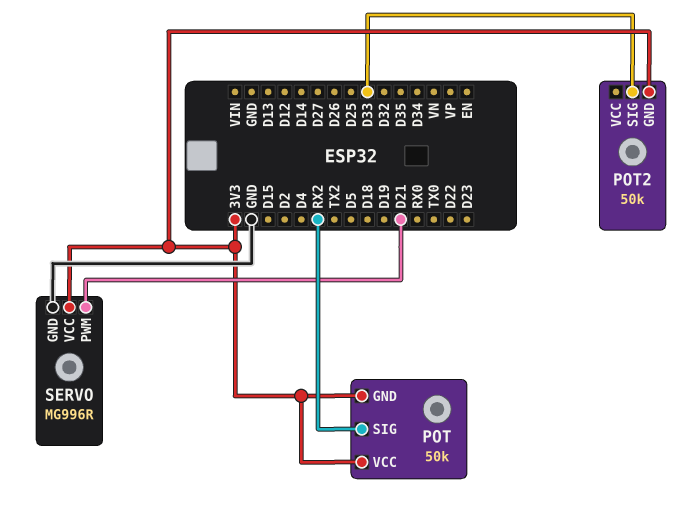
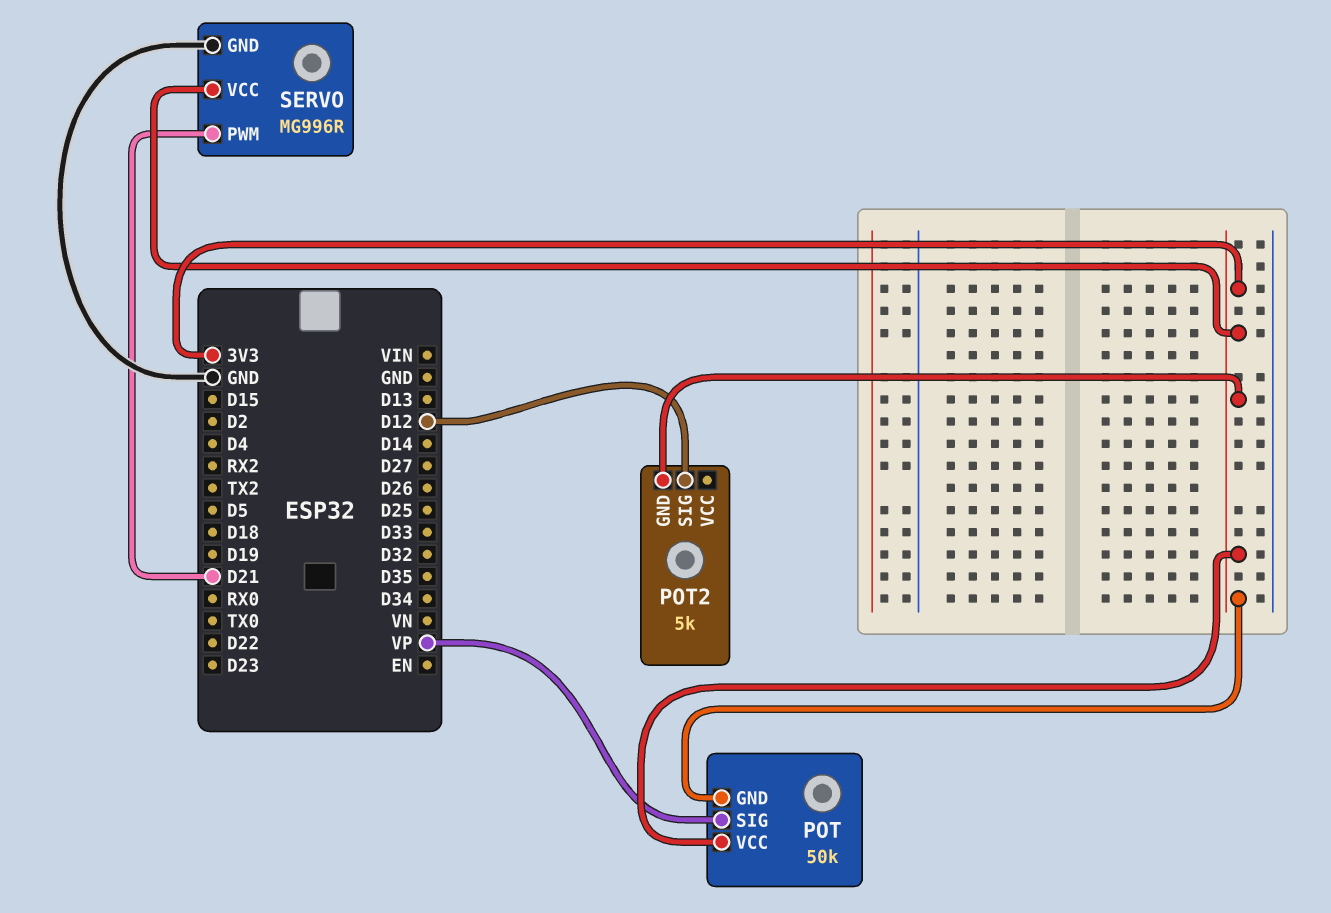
POT pin SIG: RX2 -> VP
POT2: 50k -> 5k
POT2 pin SIG: D33 -> D12

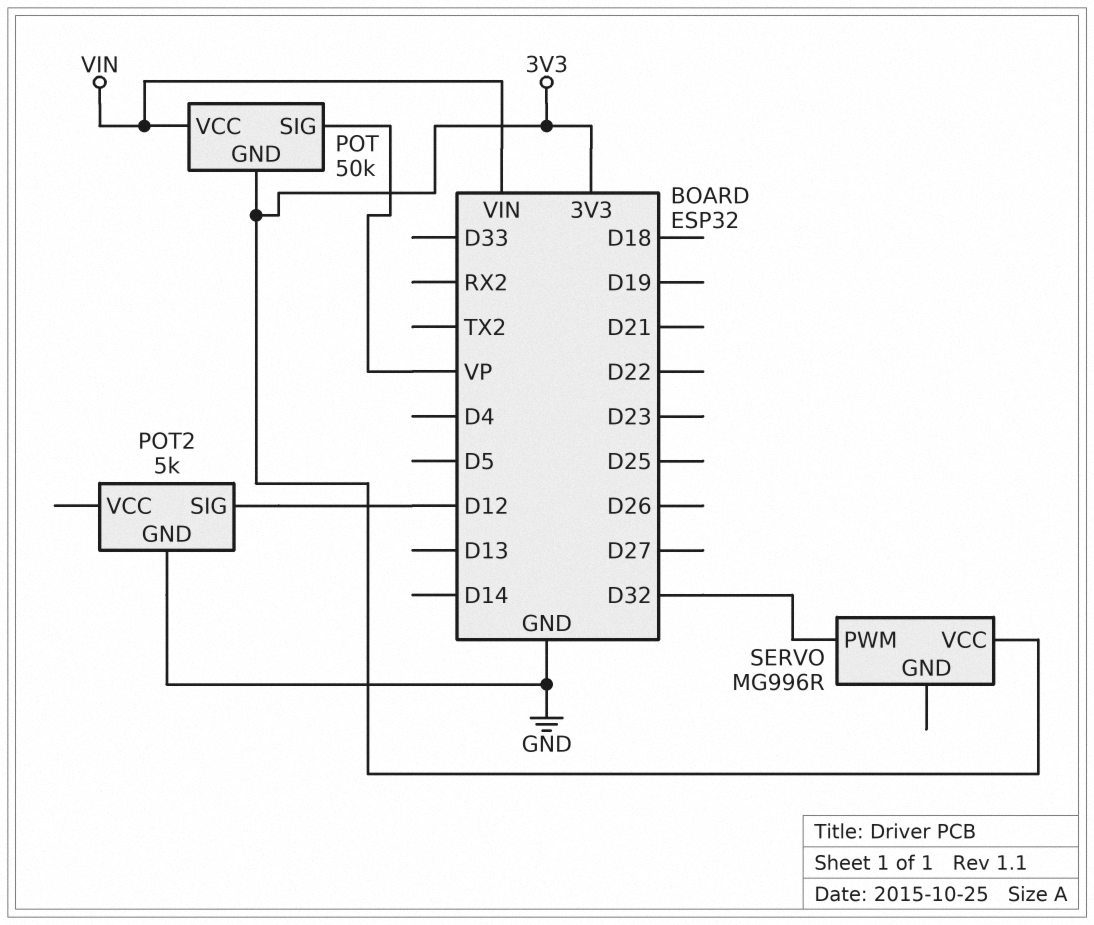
POT pin VCC: 3V3 -> VIN
POT2 pin GND: 3V3 -> GND
SERVO pin GND: GND -> none
SERVO pin PWM: D21 -> D32

